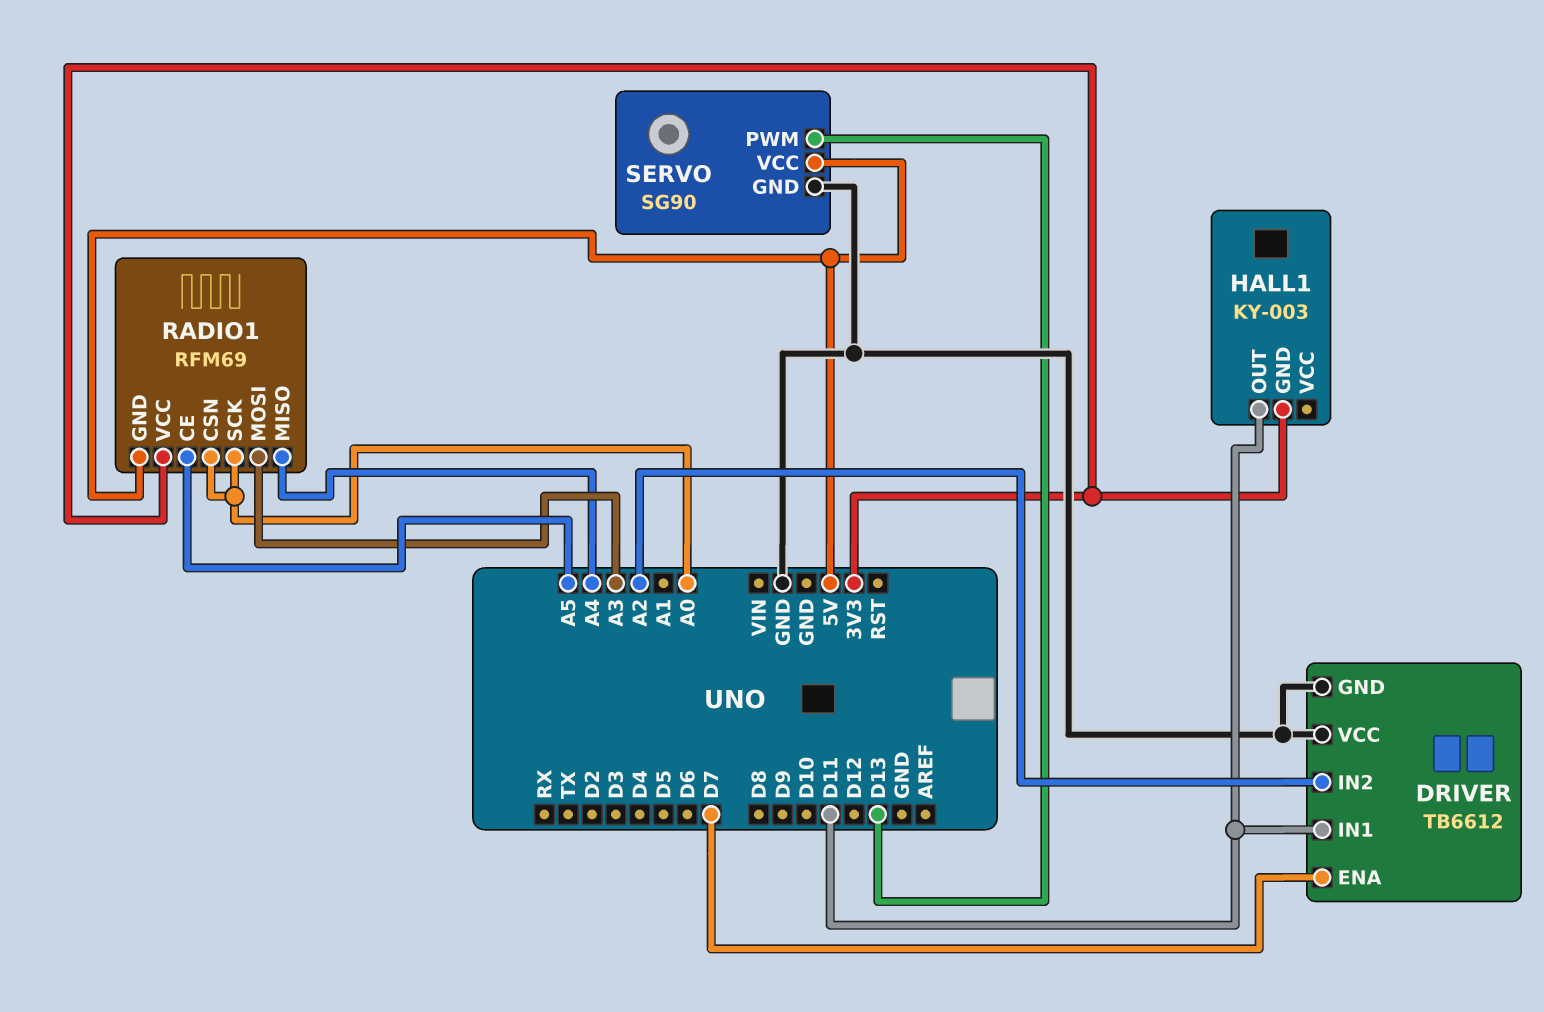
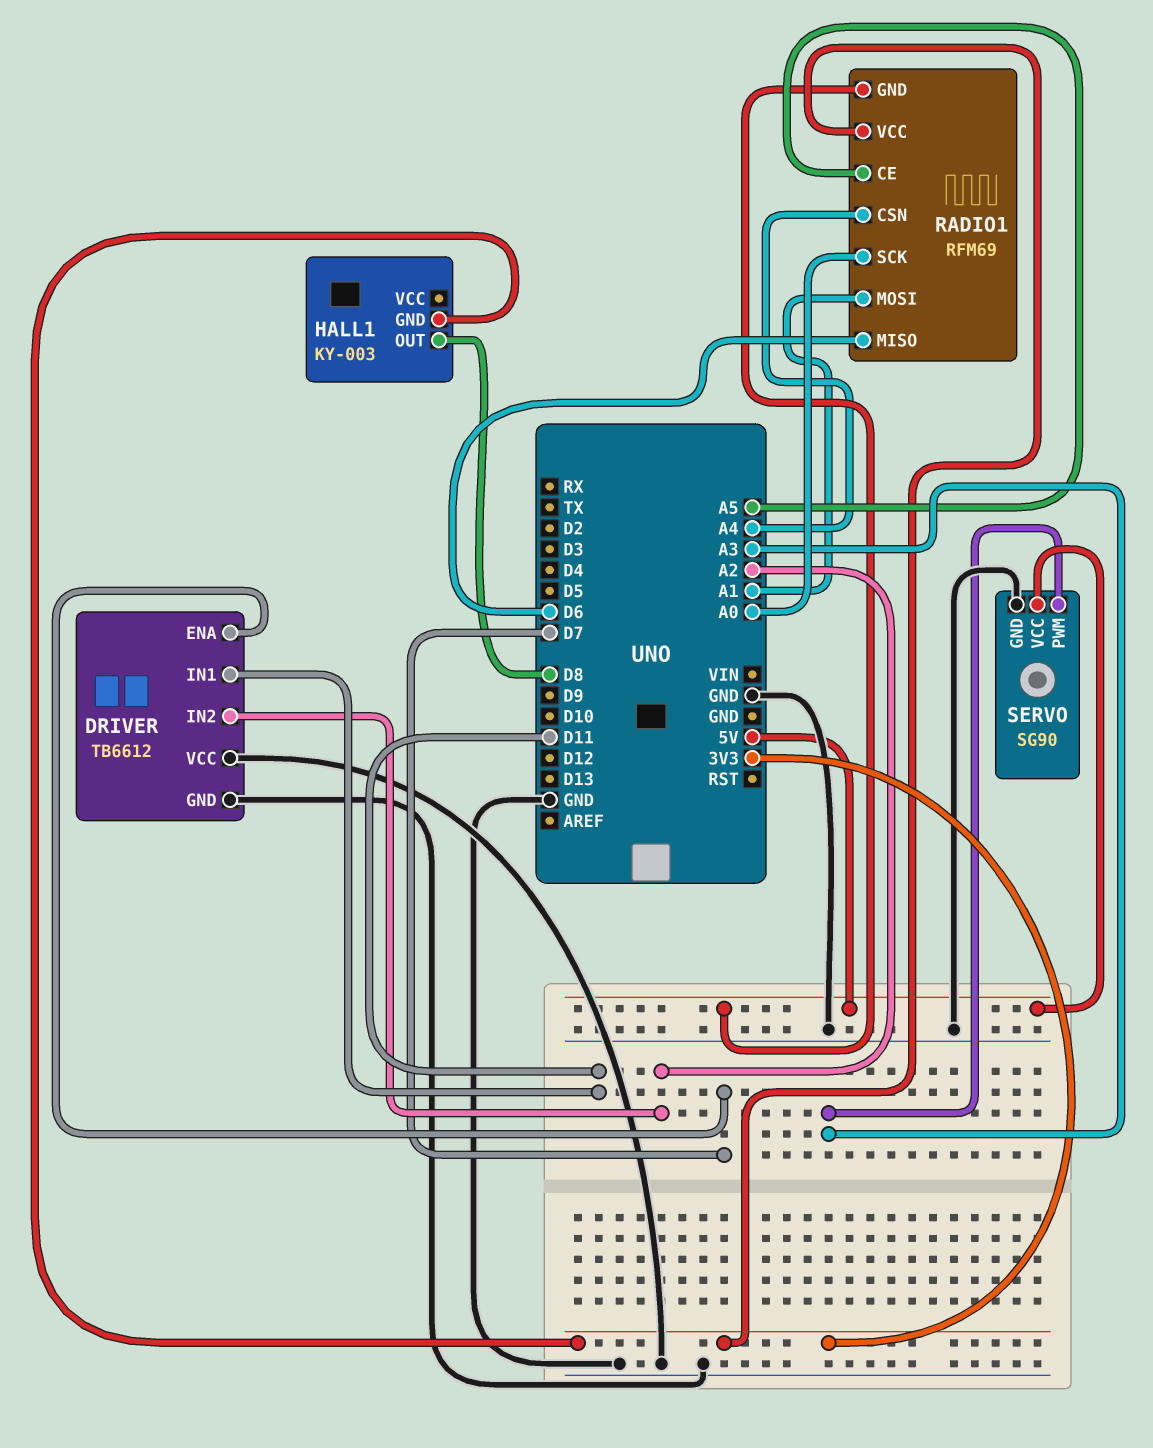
HALL1 pin OUT: D11 -> D8
RADIO1 pin CSN: A0 -> A4
RADIO1 pin MISO: A4 -> D6
RADIO1 pin MOSI: A3 -> A1
SERVO pin PWM: D13 -> A3

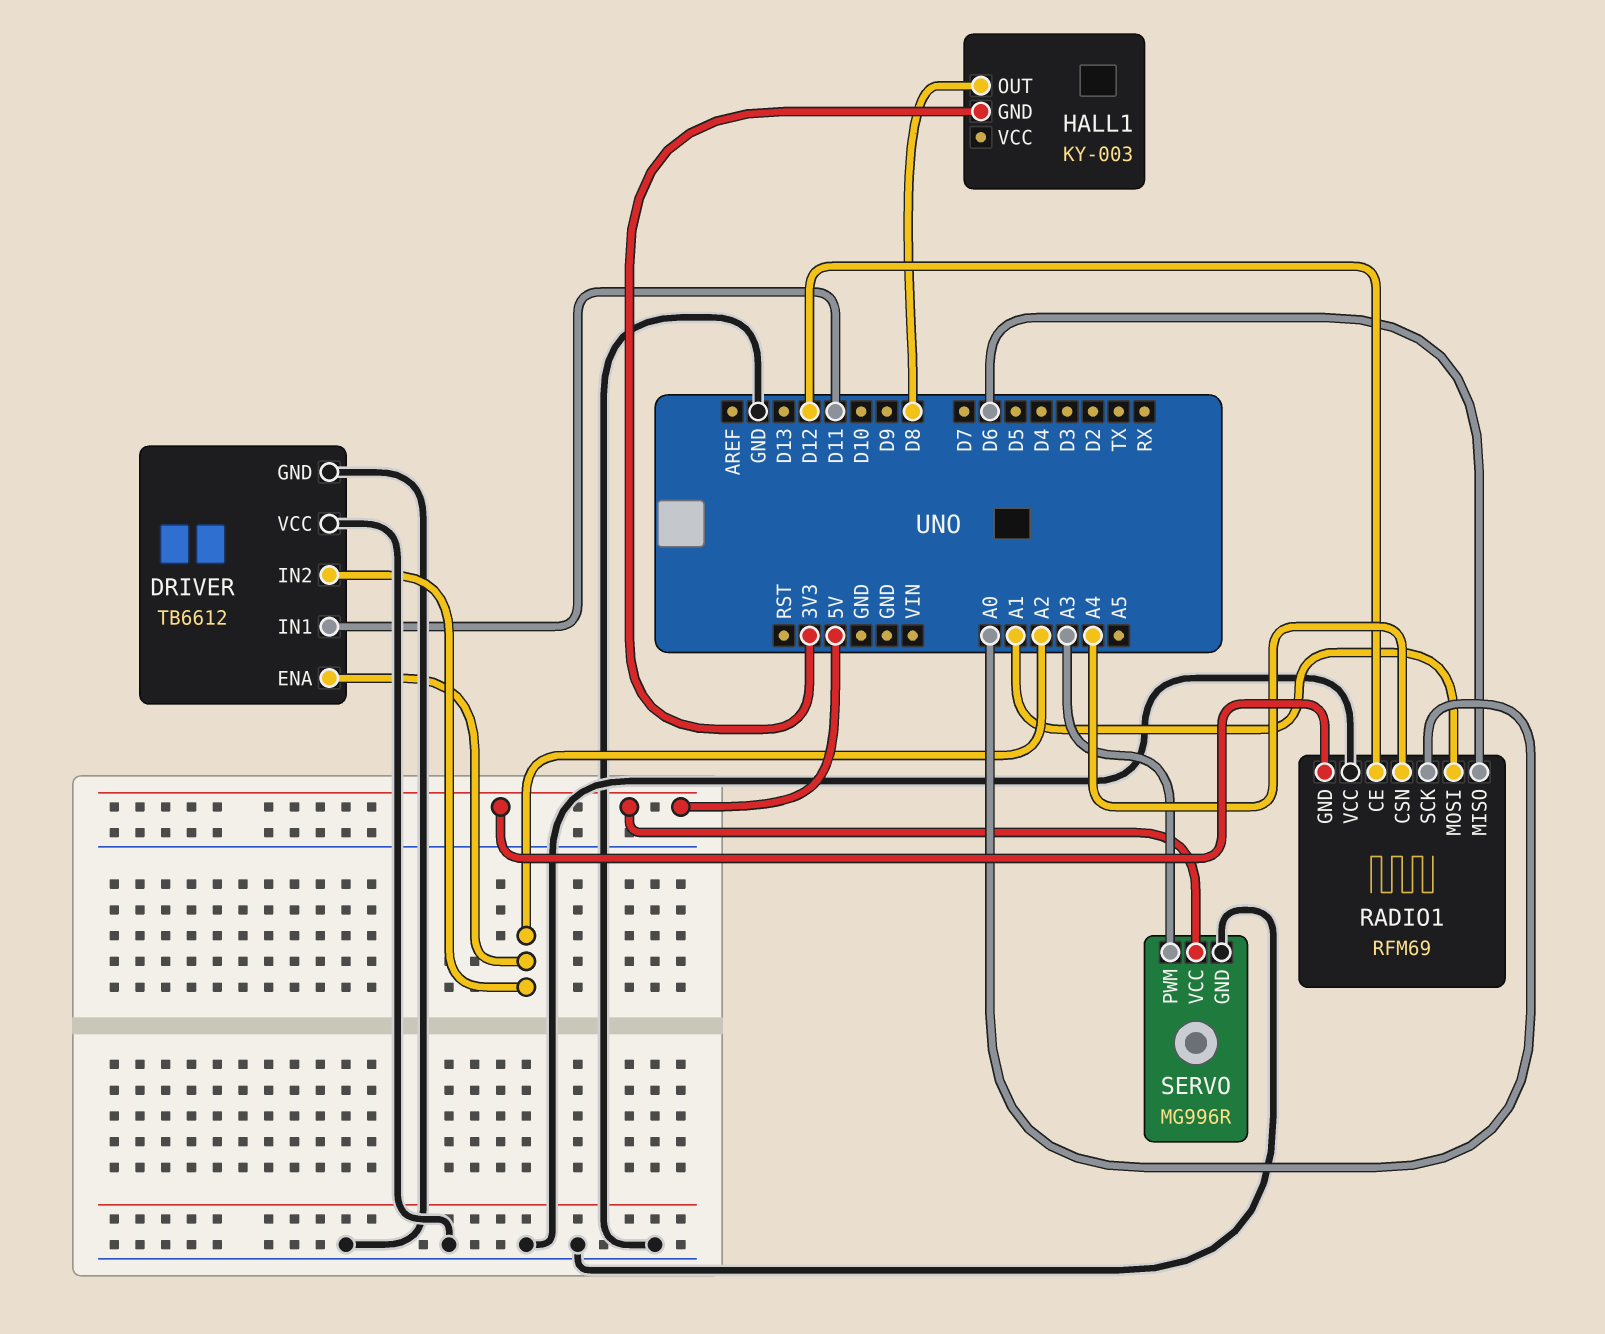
DRIVER pin ENA: D7 -> A2
RADIO1 pin CE: A5 -> D12
RADIO1 pin VCC: 3V3 -> GND
SERVO: SG90 -> MG996R

